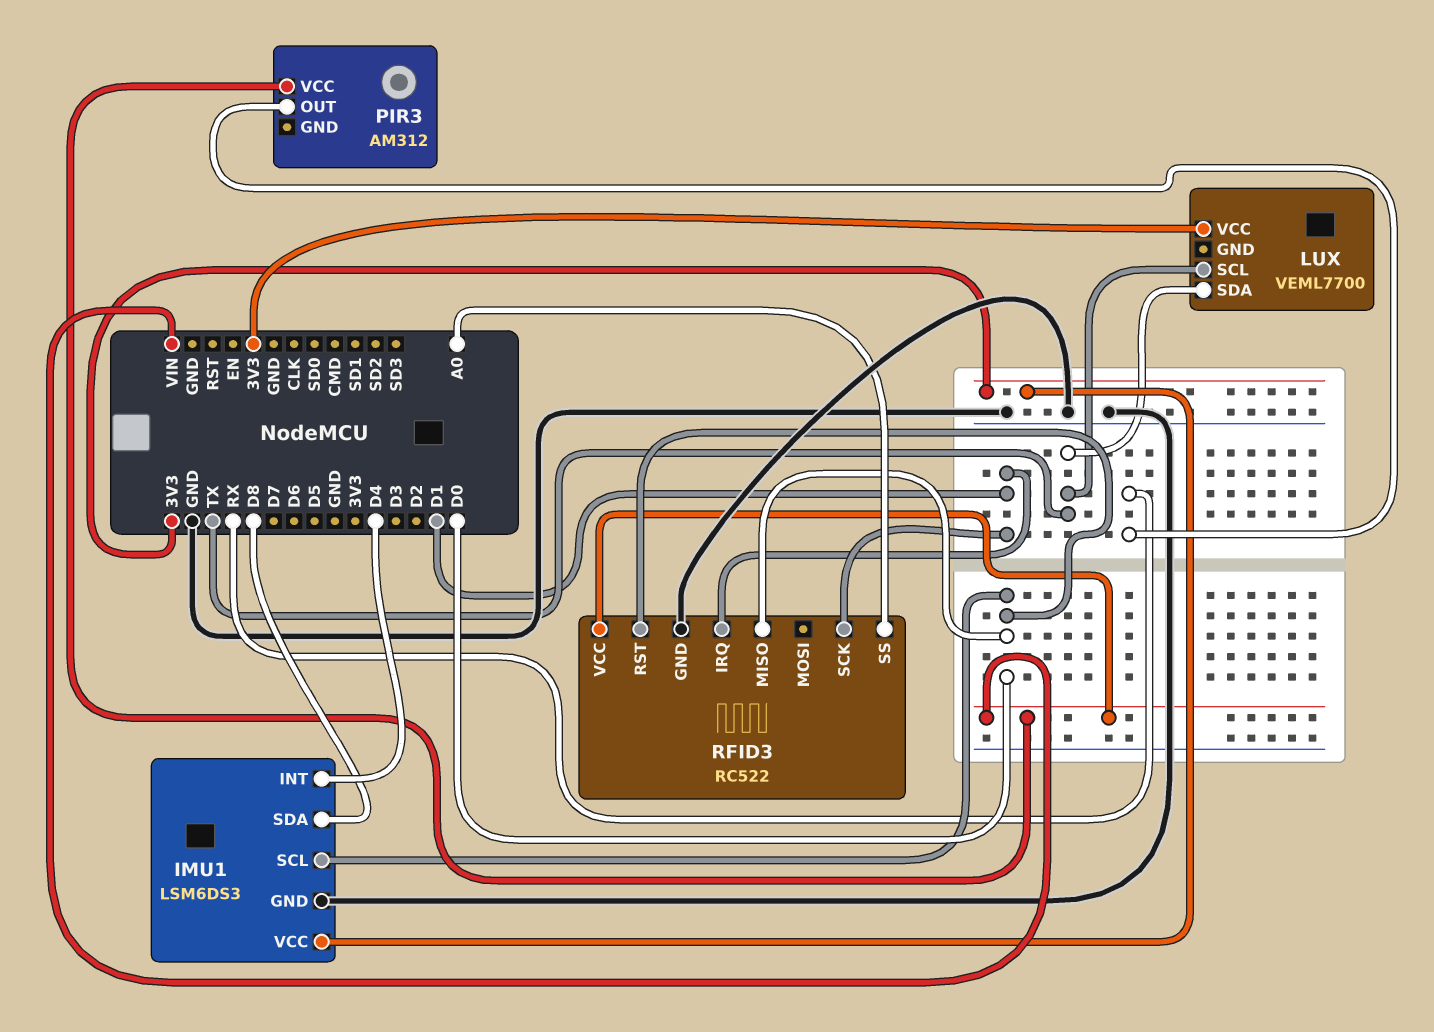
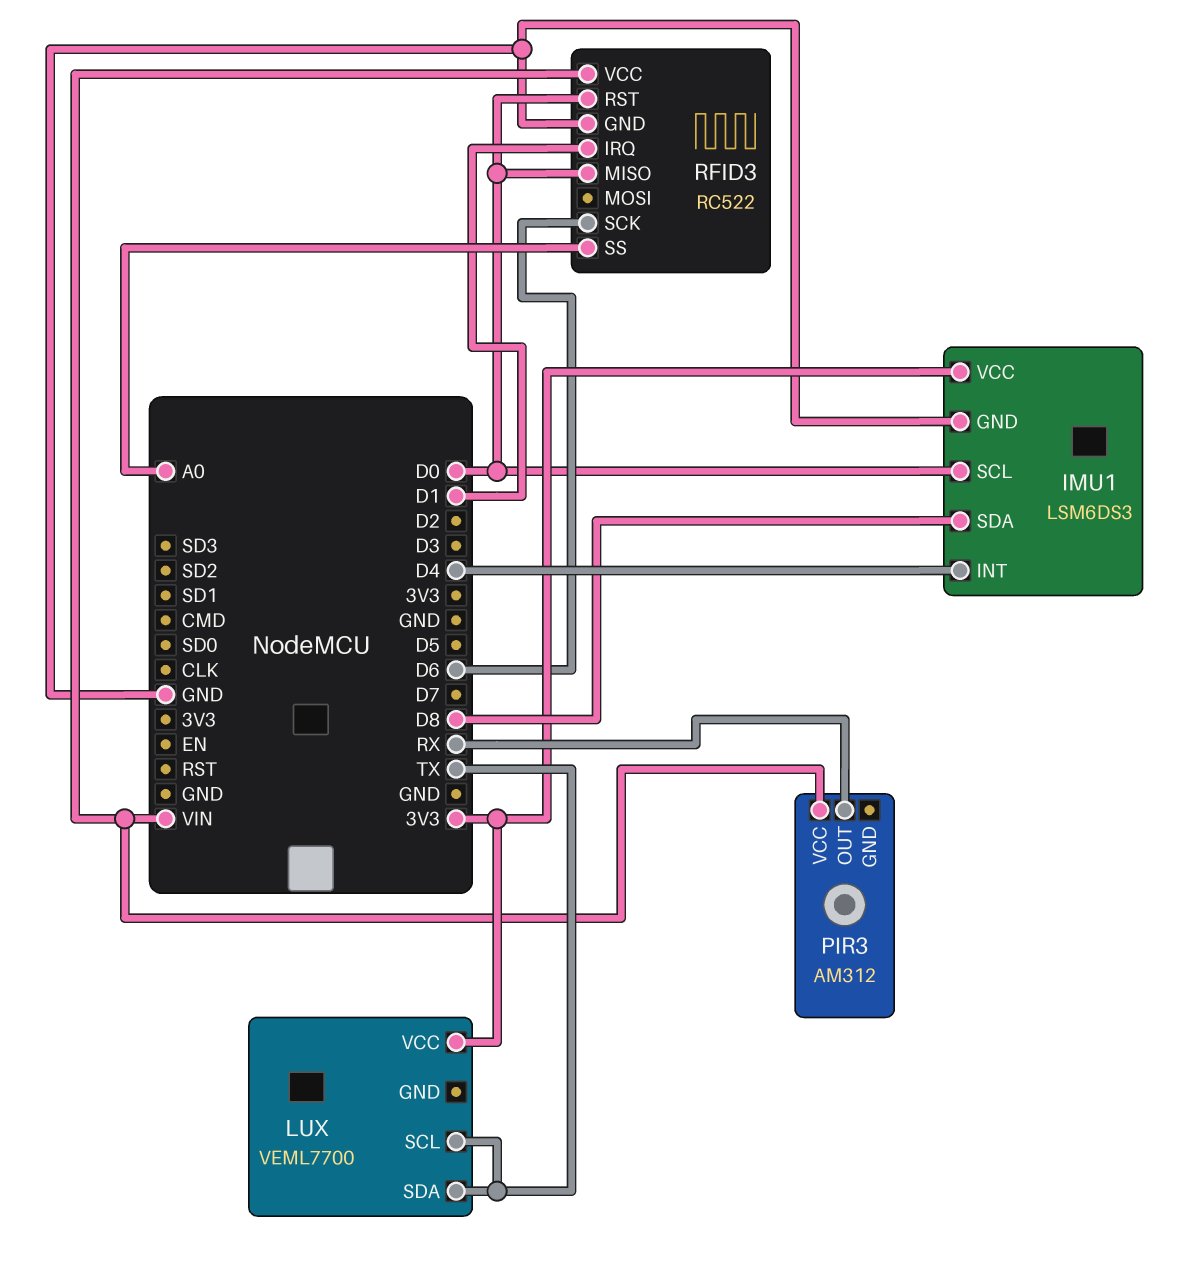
RFID3 pin SCK: D1 -> D6

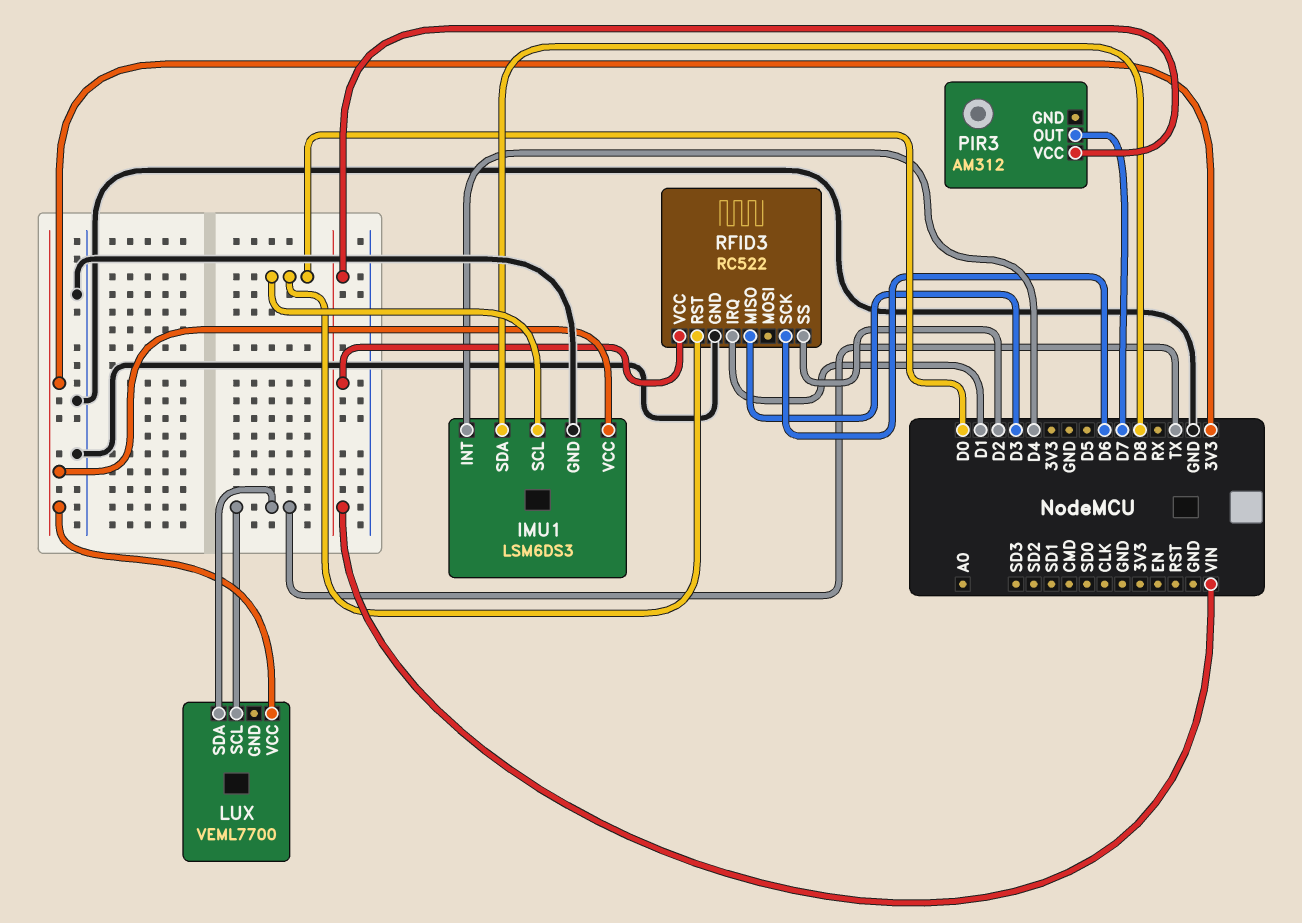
PIR3 pin OUT: RX -> D7
RFID3 pin MISO: D0 -> D3
RFID3 pin SS: A0 -> D2

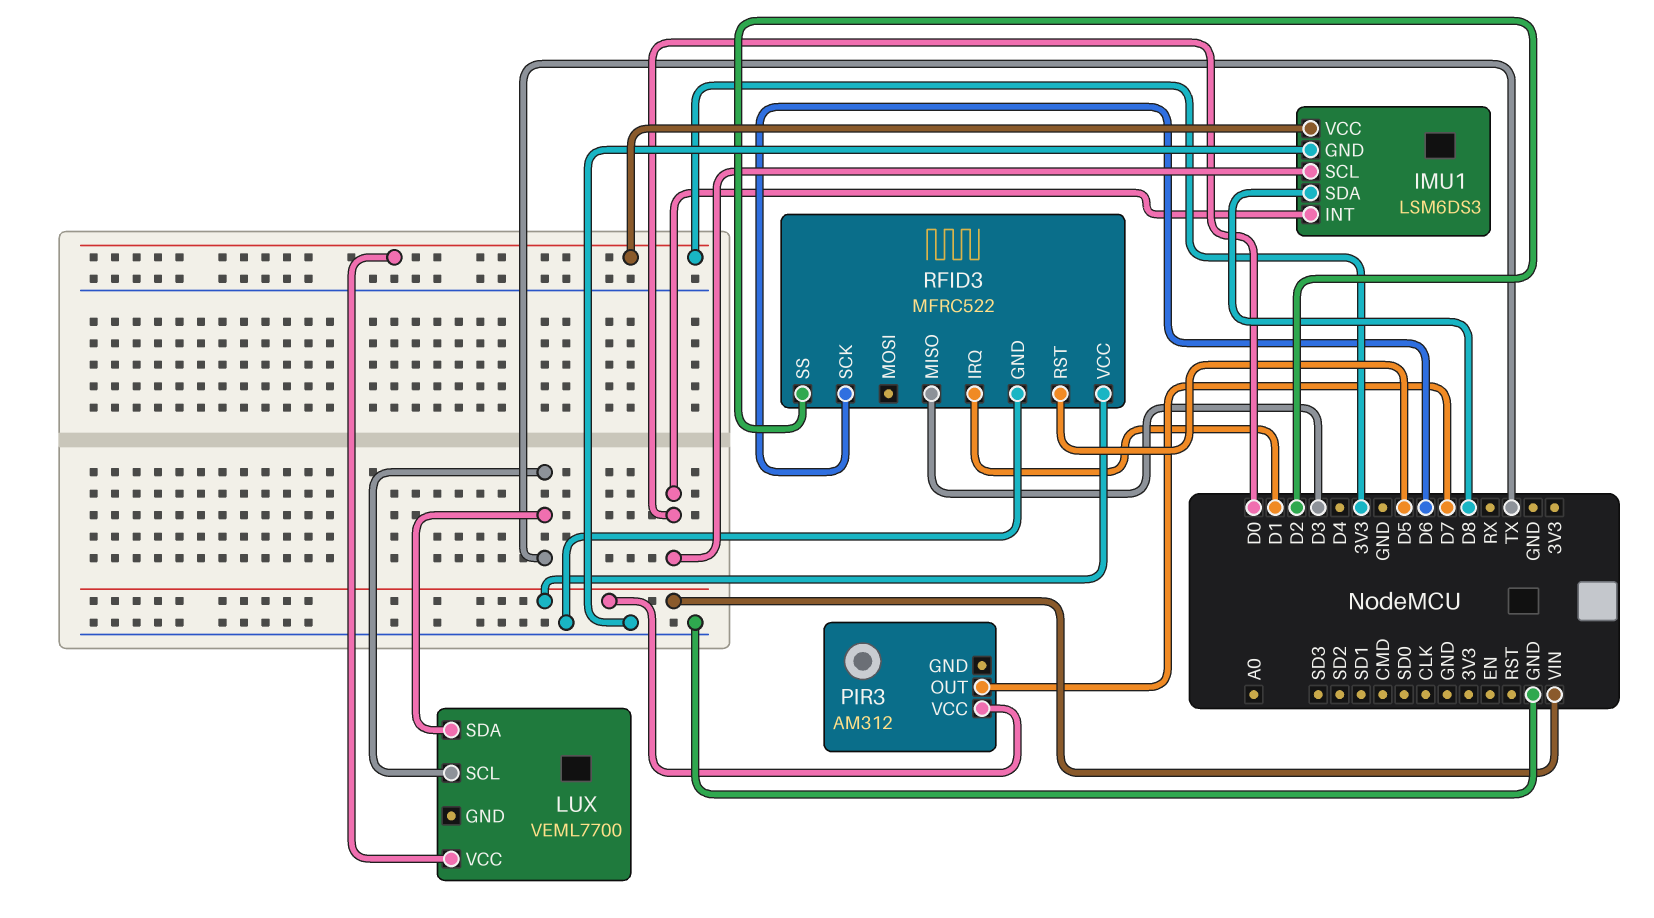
IMU1 pin INT: D4 -> D0
RFID3: RC522 -> MFRC522
RFID3 pin RST: D0 -> D5

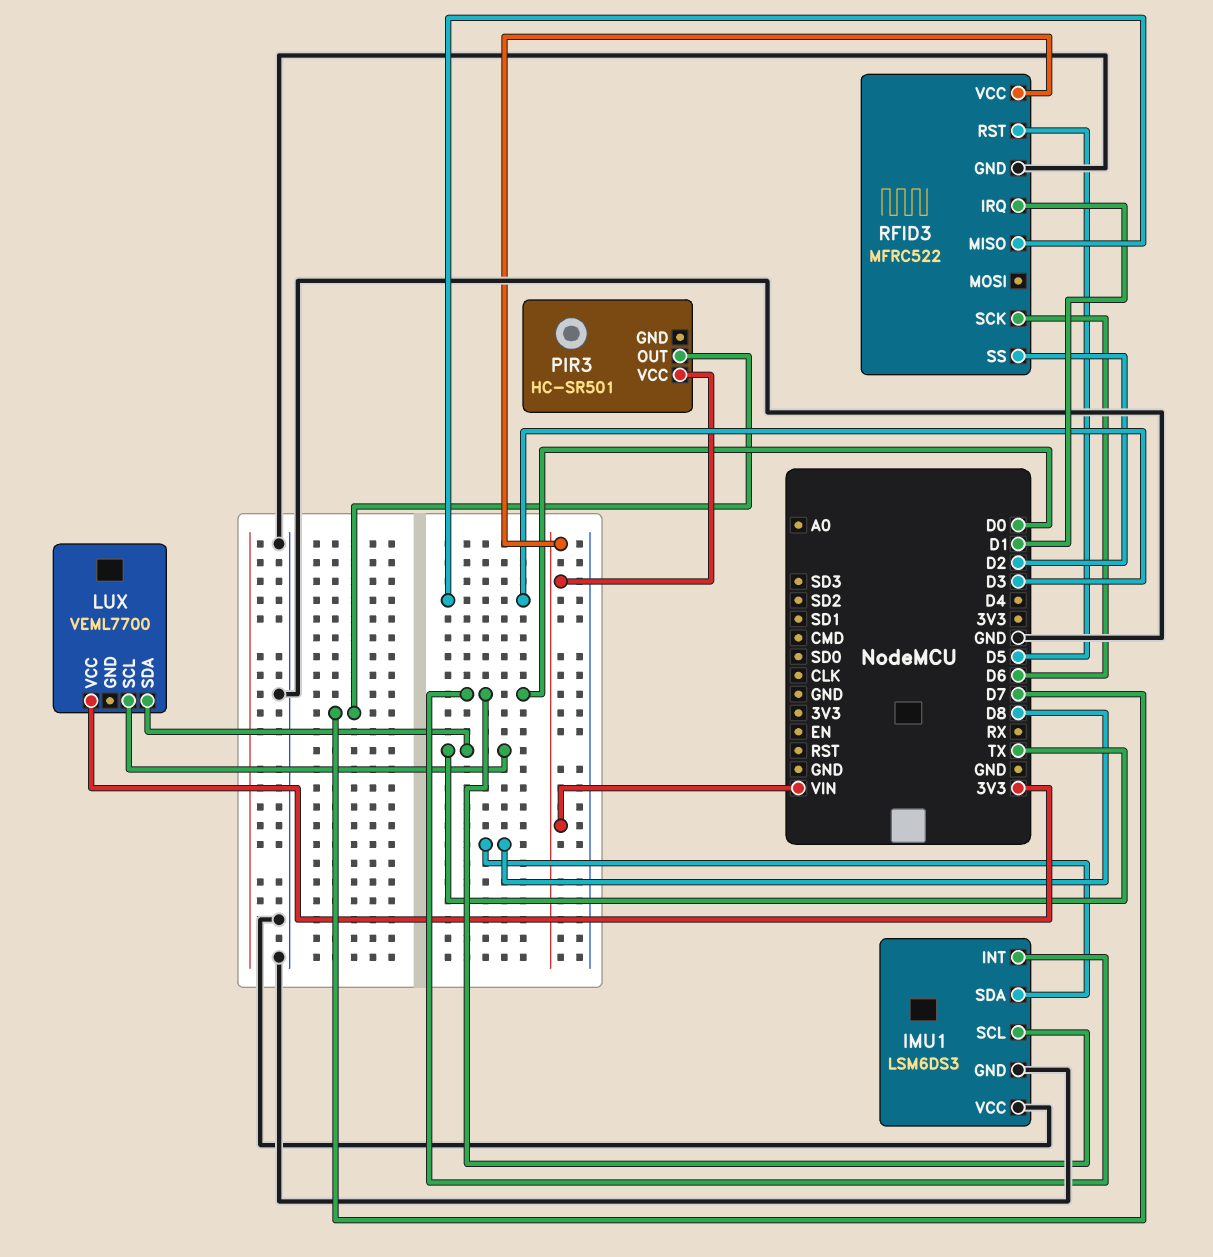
IMU1 pin VCC: 3V3 -> GND
PIR3: AM312 -> HC-SR501

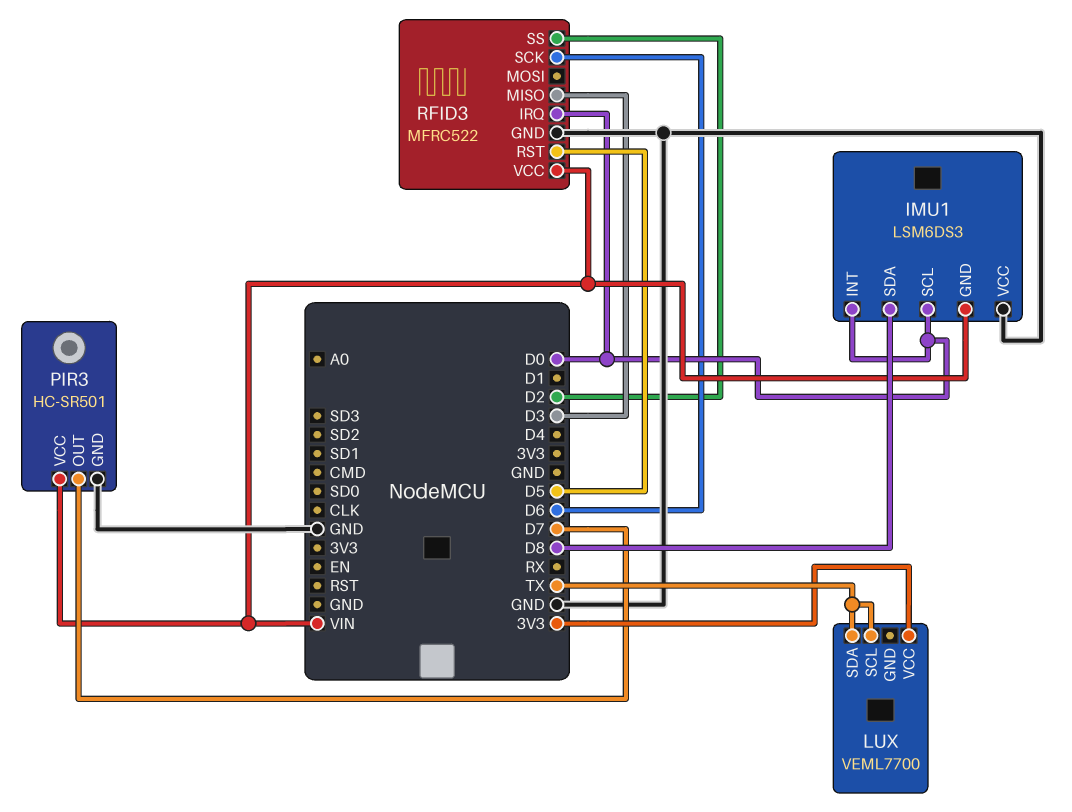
IMU1 pin GND: GND -> VIN
PIR3 pin GND: none -> GND
RFID3 pin IRQ: D1 -> D0

